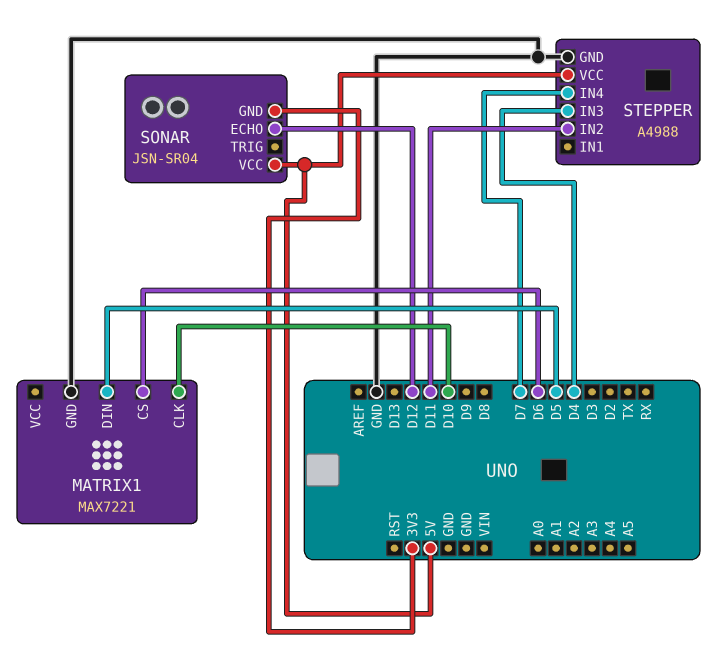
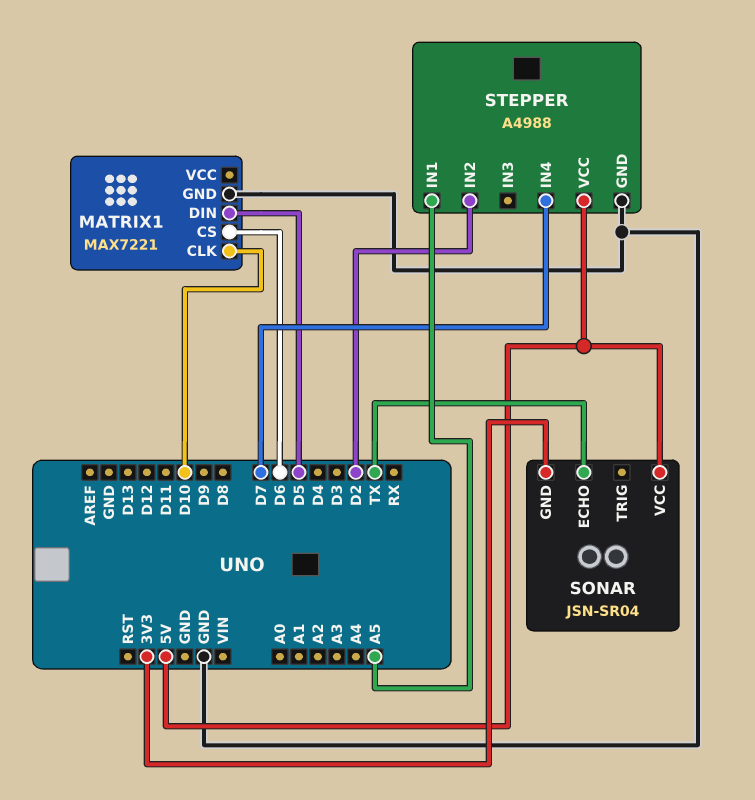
SONAR pin ECHO: D12 -> TX
STEPPER pin IN1: none -> A5
STEPPER pin IN2: D11 -> D2
STEPPER pin IN3: D4 -> none

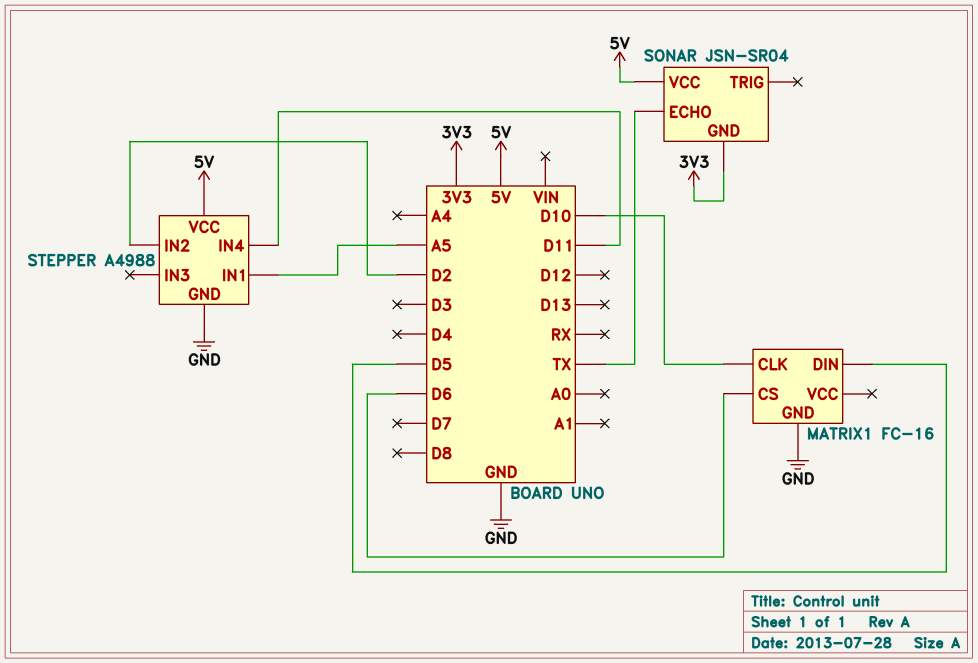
MATRIX1: MAX7221 -> FC-16
STEPPER pin IN4: D7 -> D11

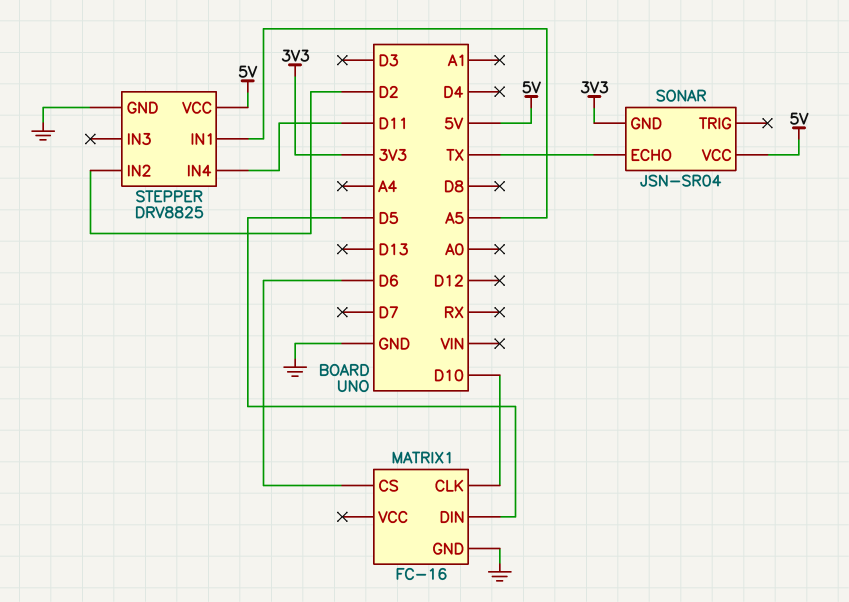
STEPPER: A4988 -> DRV8825

